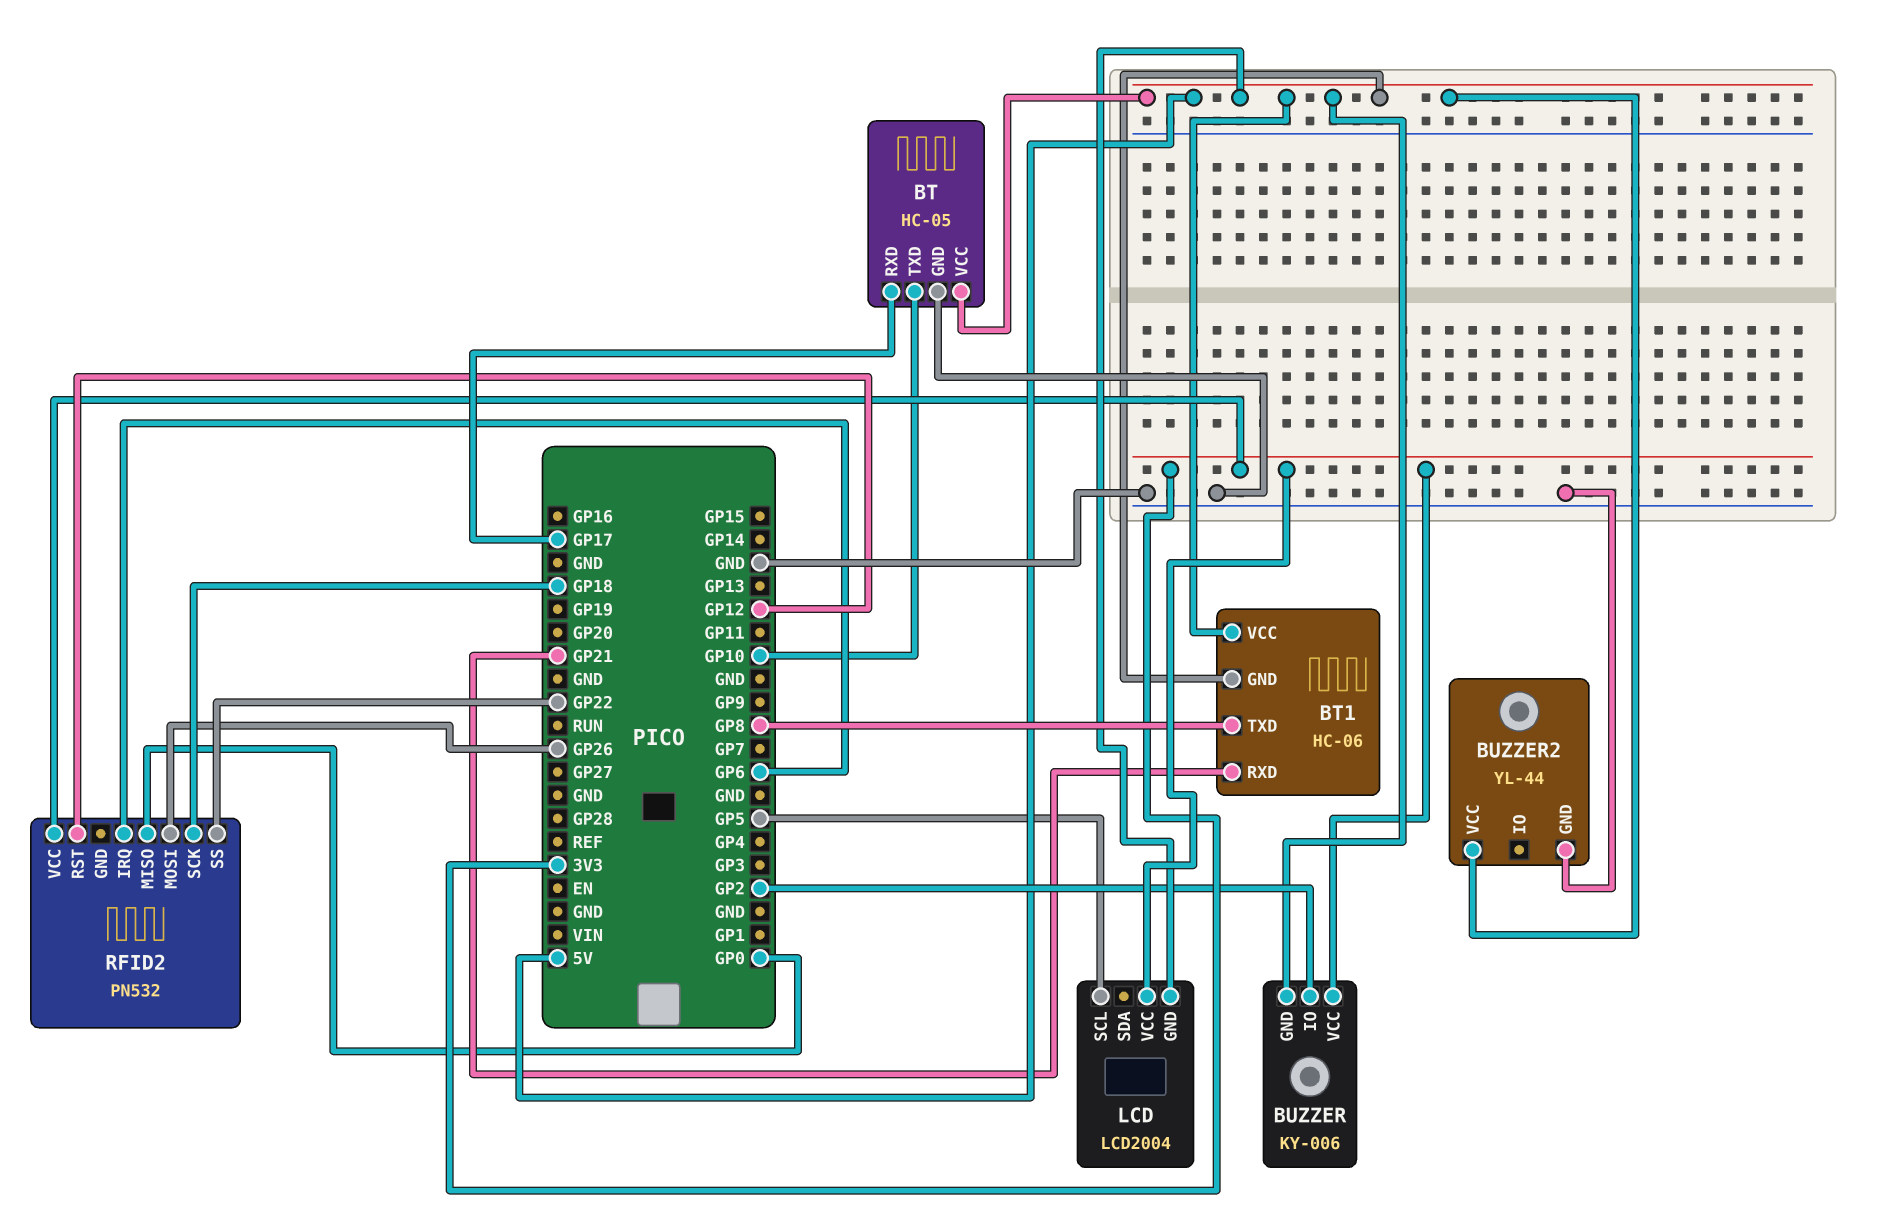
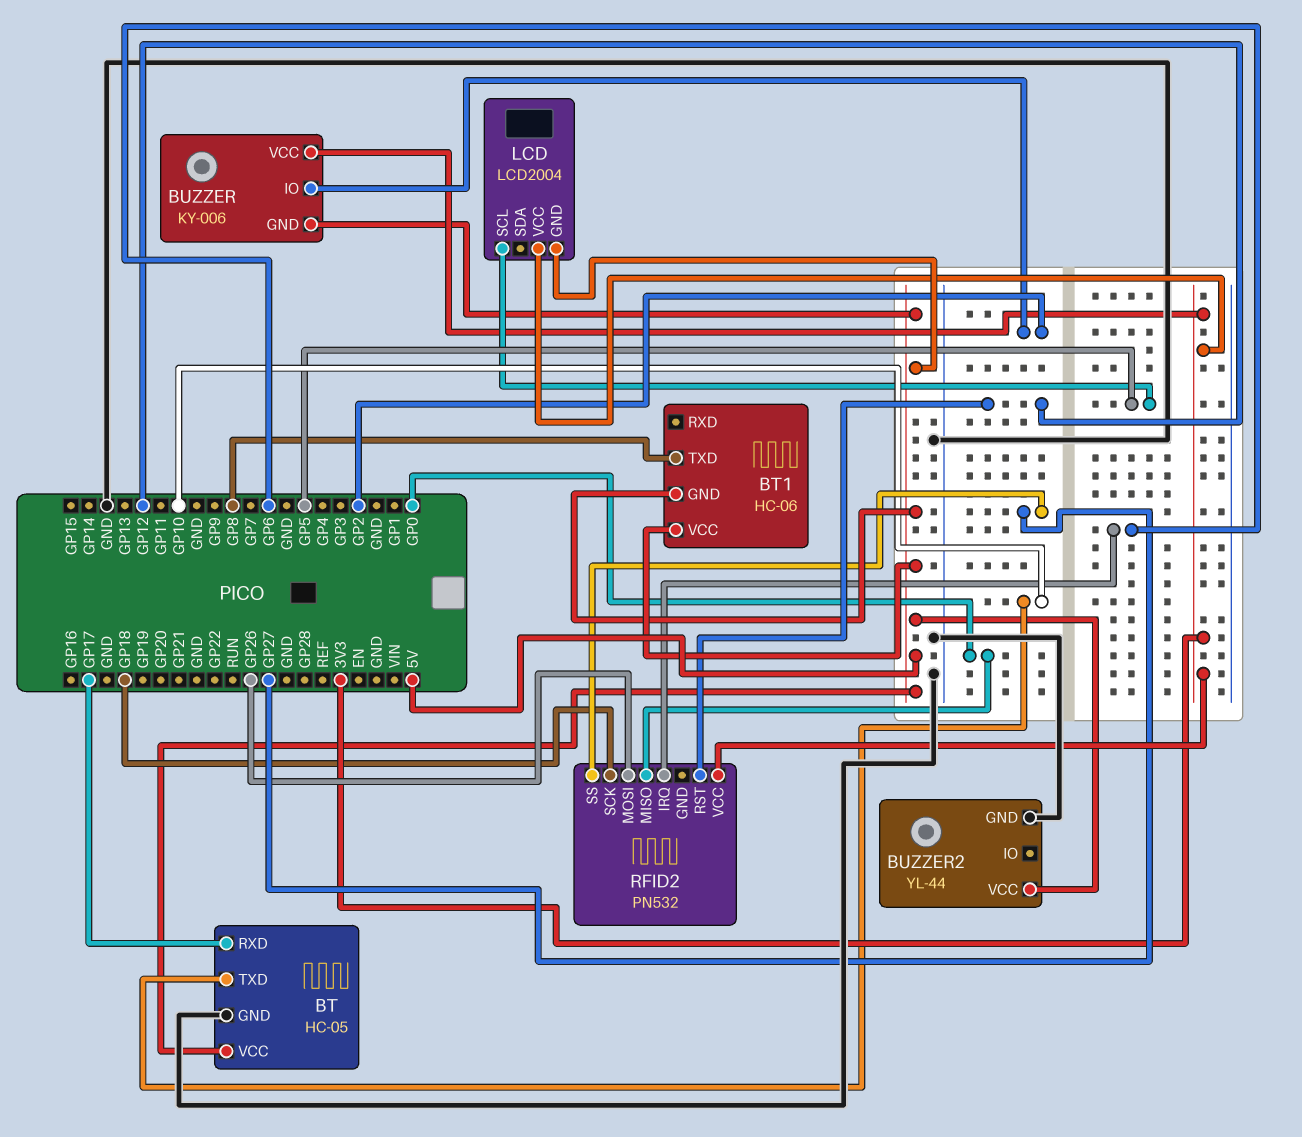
BT1 pin RXD: GP21 -> none
RFID2 pin SS: GP22 -> GP27

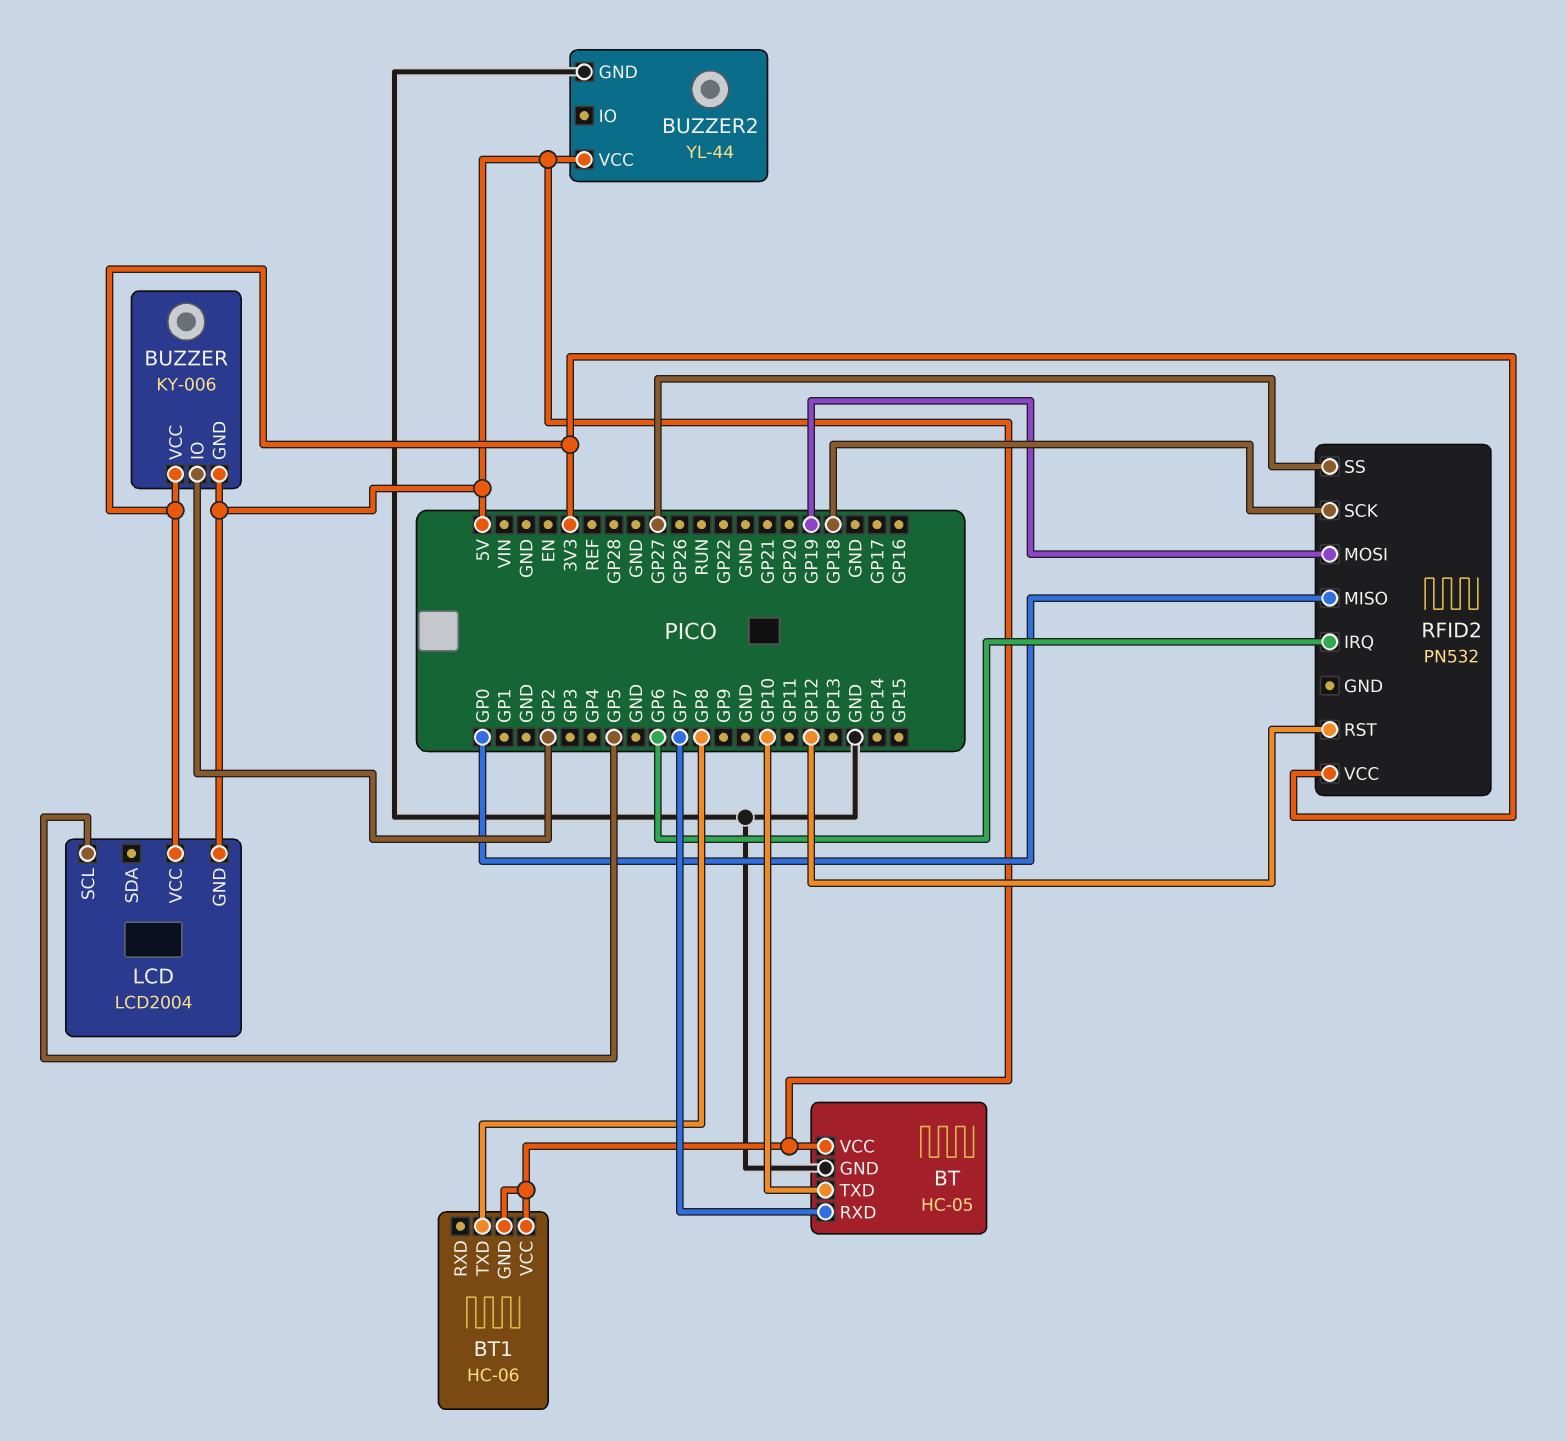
BT pin RXD: GP17 -> GP7
RFID2 pin MOSI: GP26 -> GP19

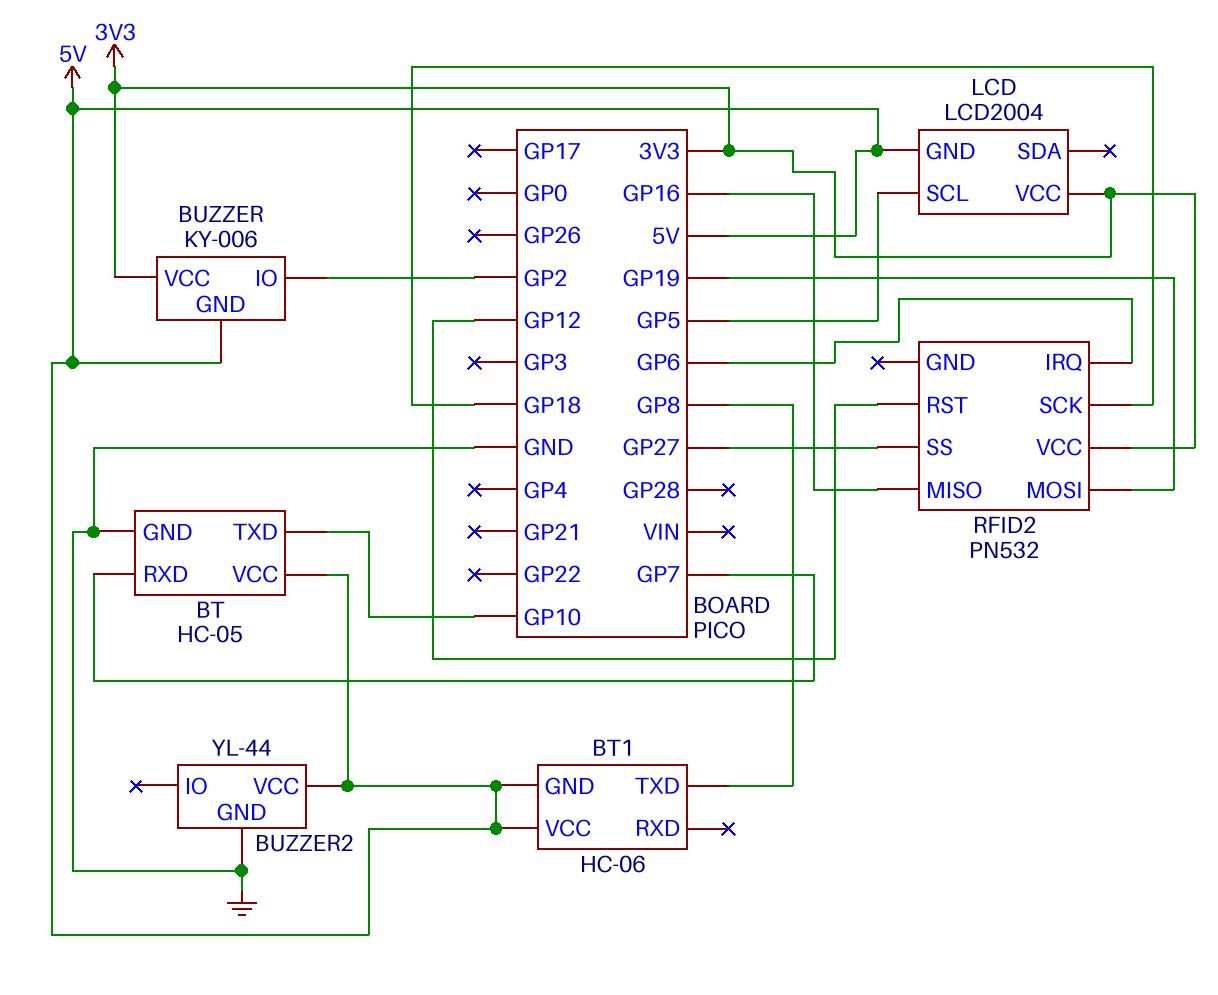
RFID2 pin MISO: GP0 -> GP16

